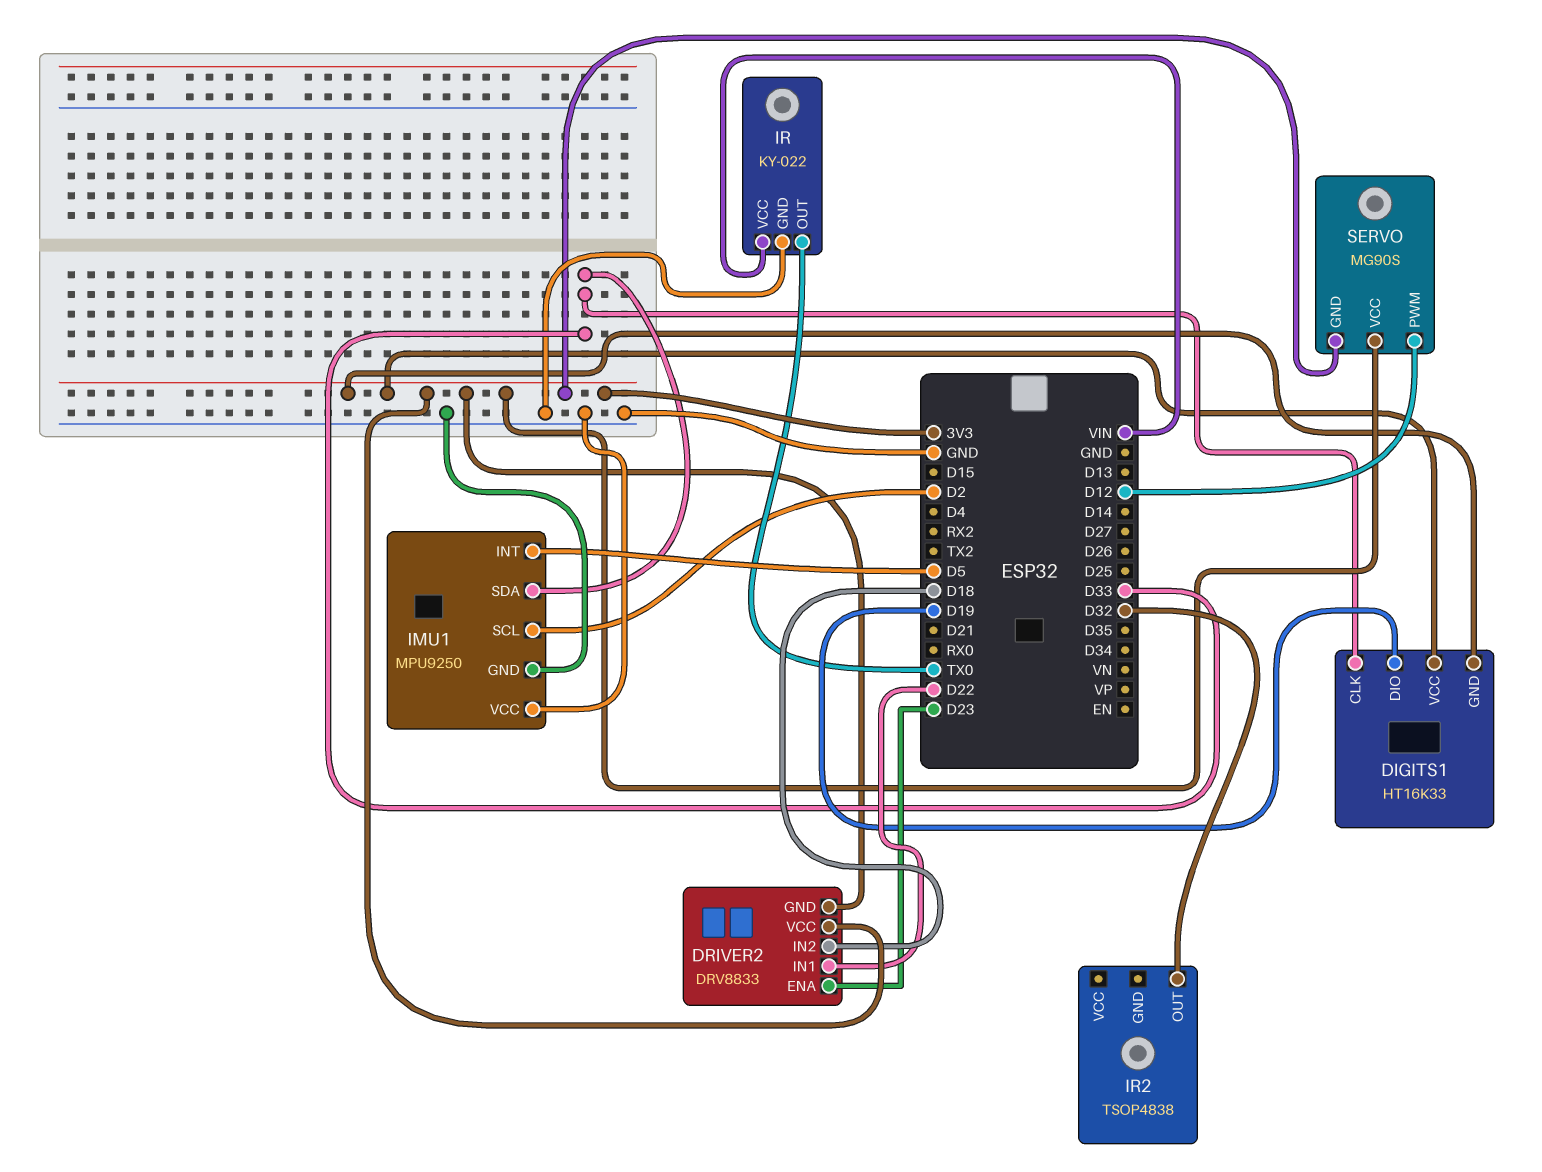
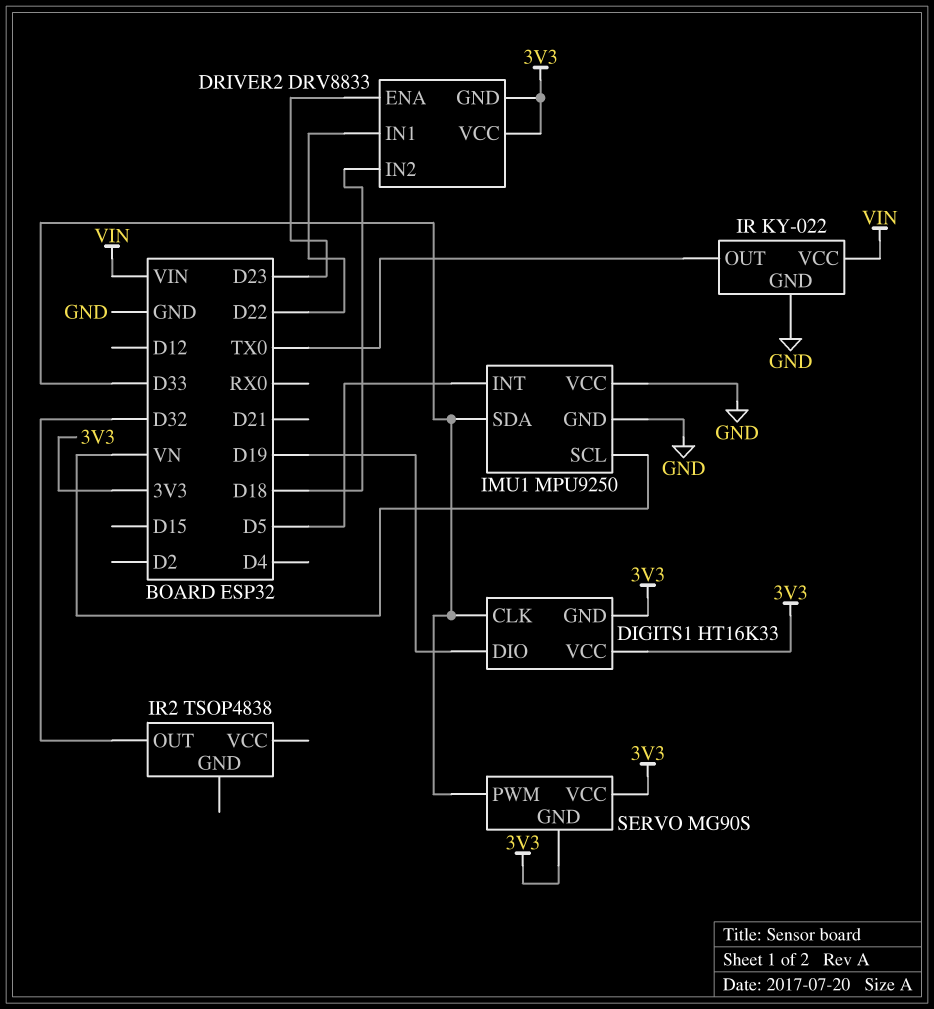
IMU1 pin SCL: D2 -> VN
SERVO pin PWM: D12 -> D33

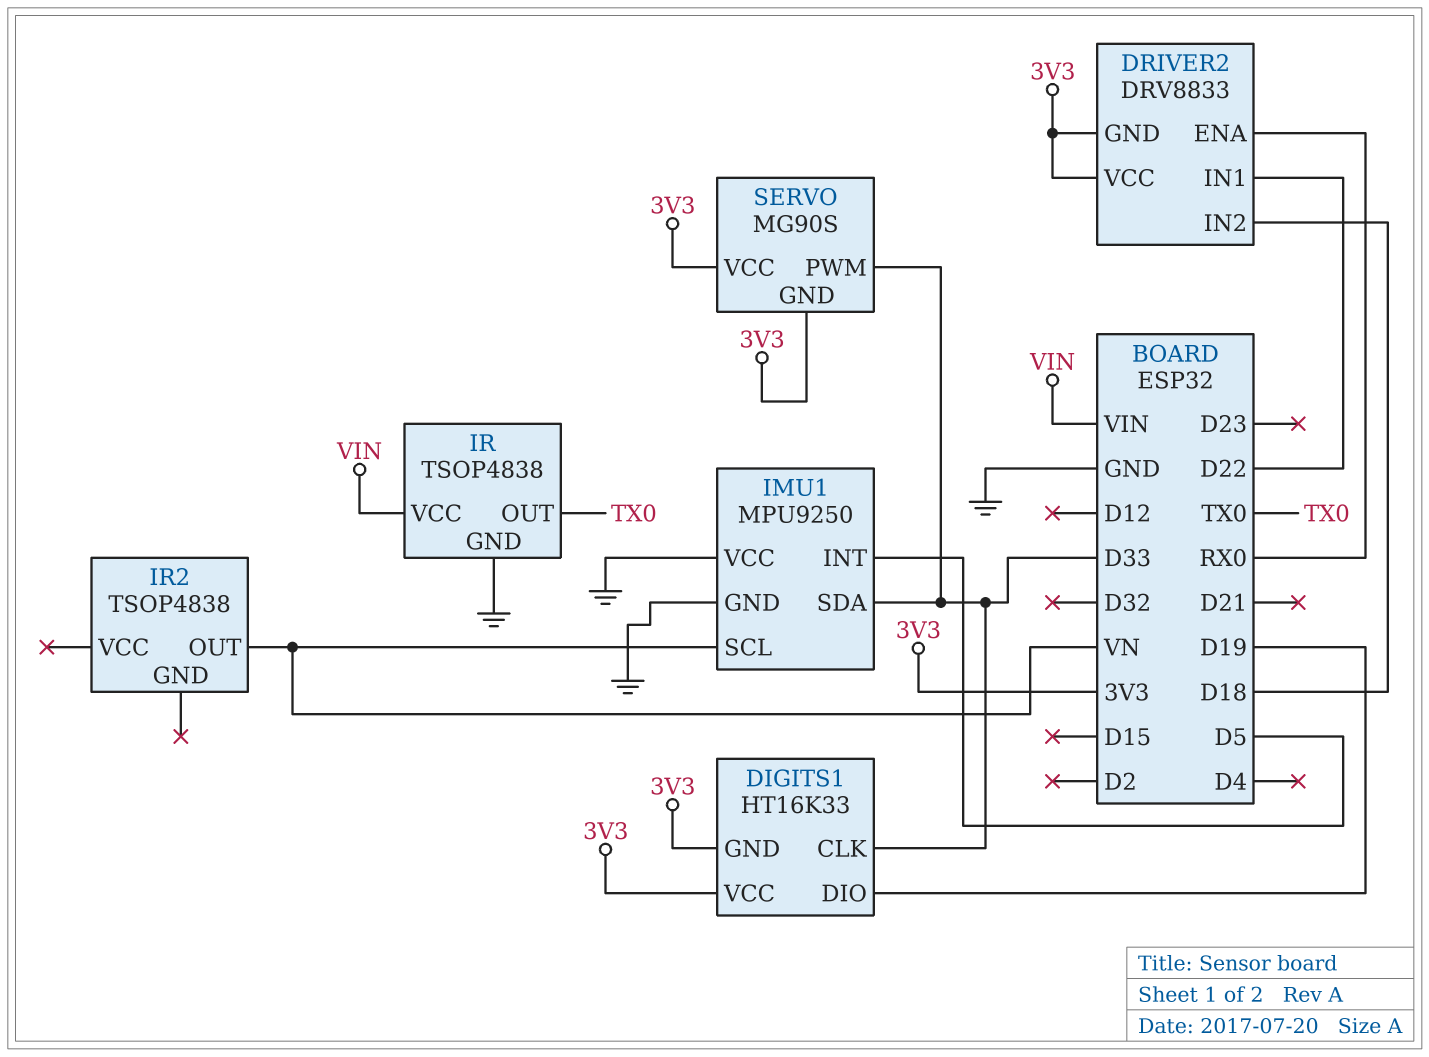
DRIVER2 pin ENA: D23 -> RX0
IR: KY-022 -> TSOP4838
IR2 pin OUT: D32 -> VN

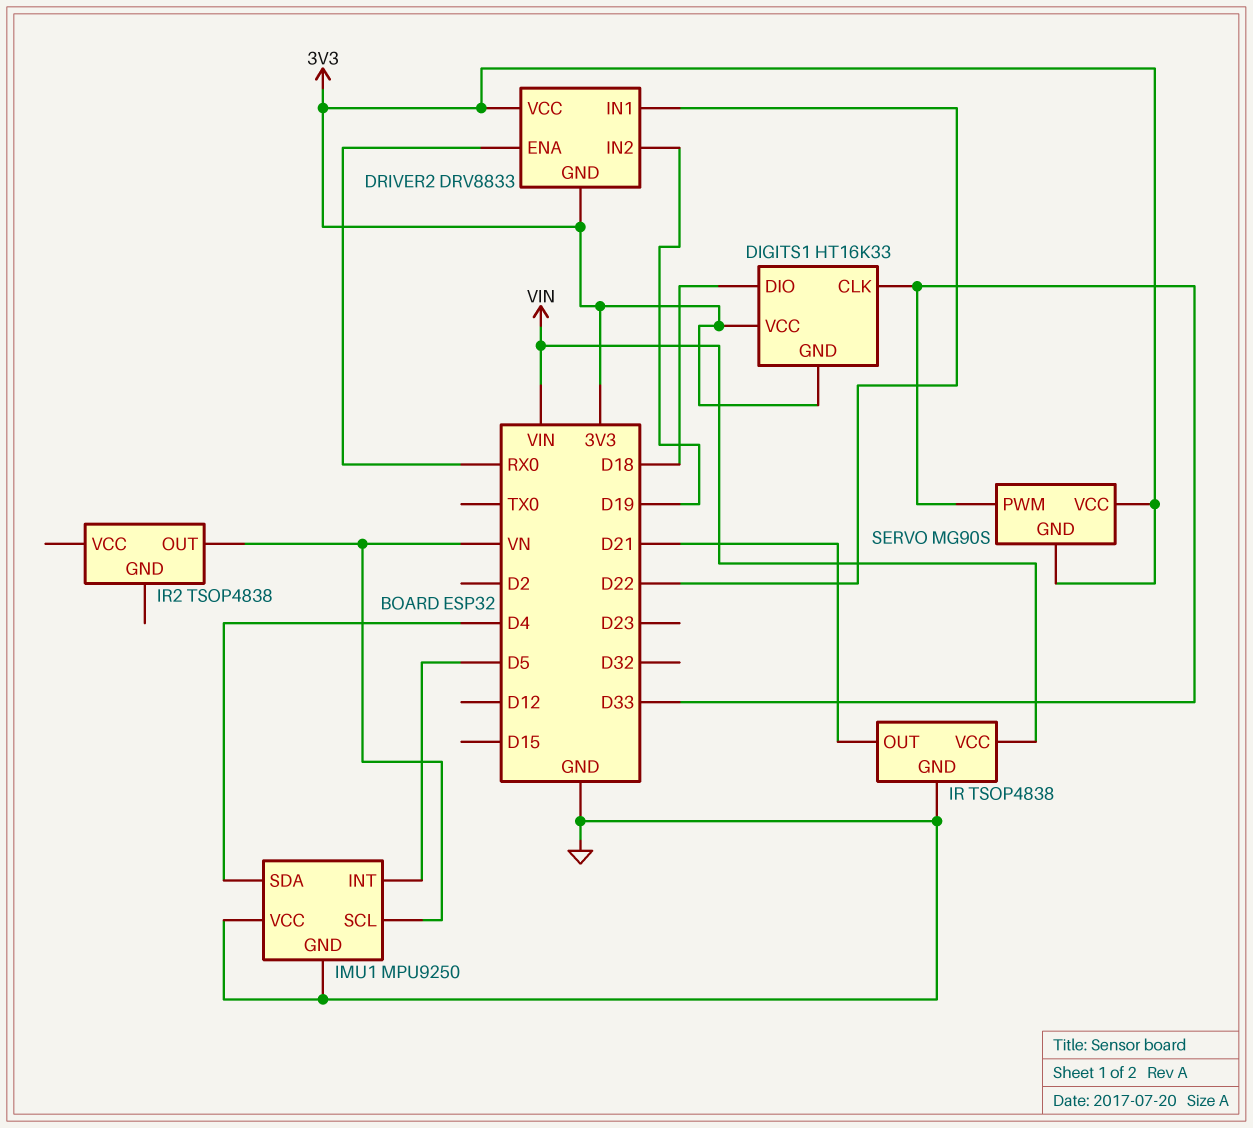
DIGITS1 pin DIO: D19 -> D18
DRIVER2 pin IN2: D18 -> D19
IMU1 pin SDA: D33 -> D4
IR pin OUT: TX0 -> D21

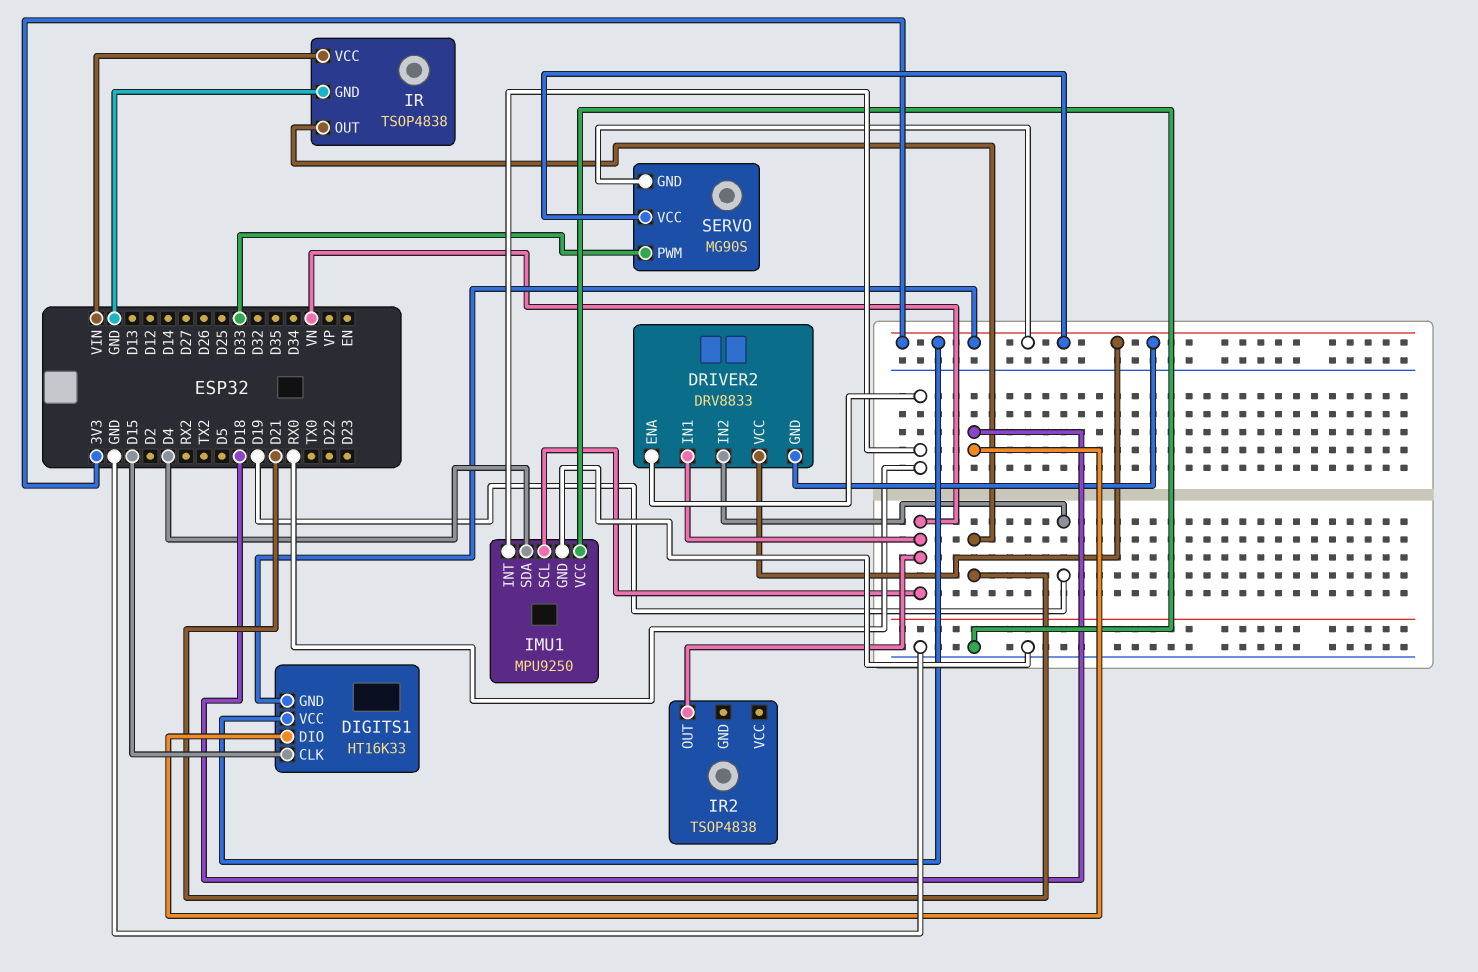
DIGITS1 pin CLK: D33 -> D15
DRIVER2 pin IN1: D22 -> VN
IMU1 pin INT: D5 -> RX0

